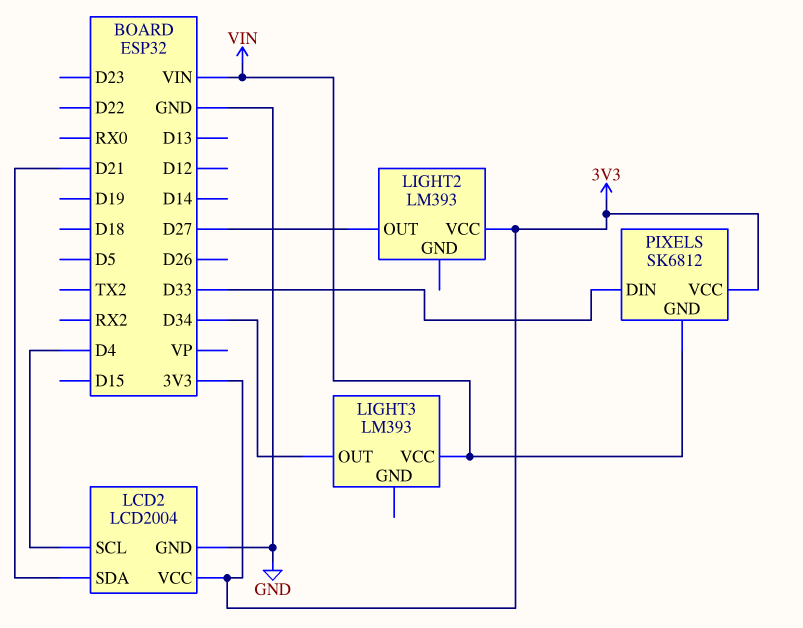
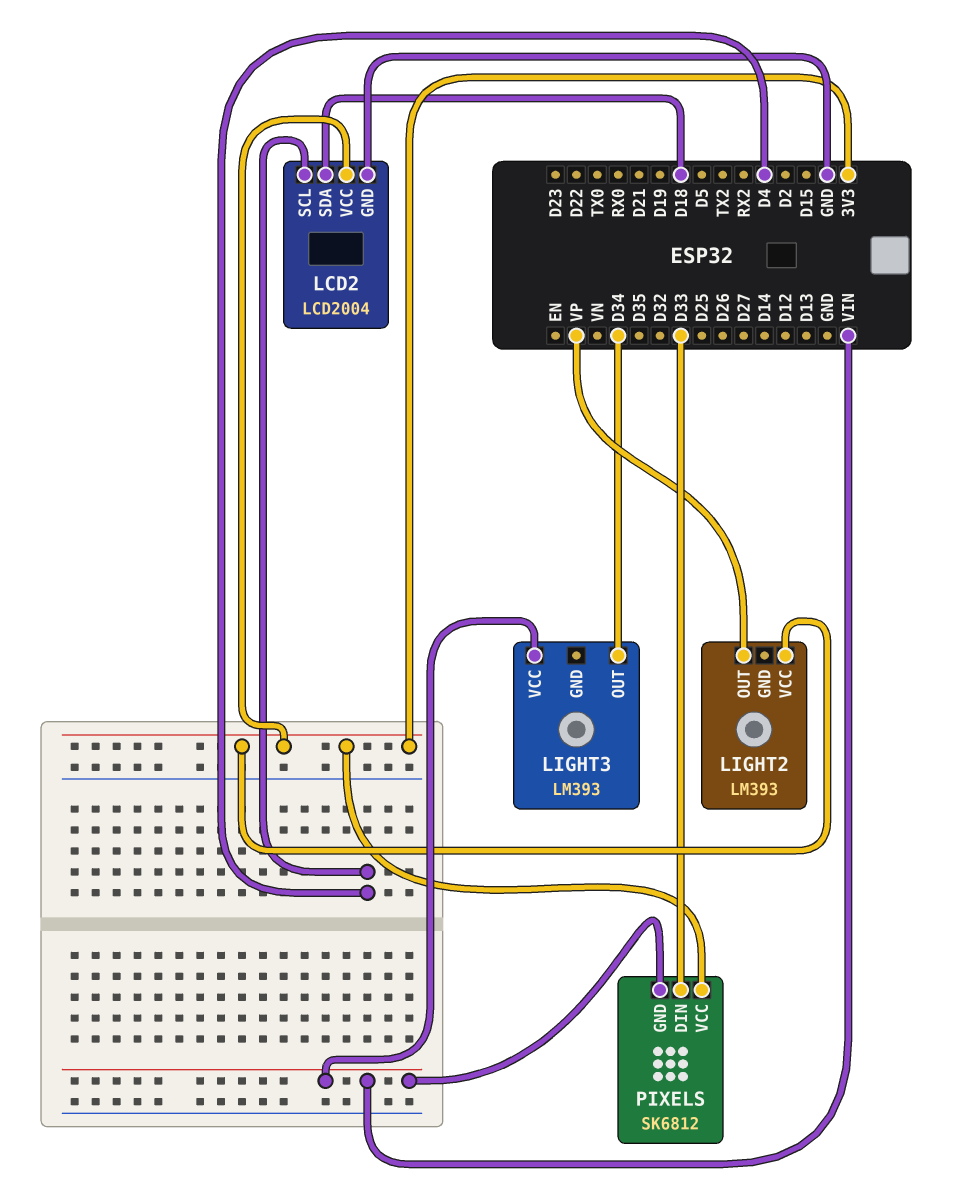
LCD2 pin SDA: D21 -> D18
LIGHT2 pin OUT: D27 -> VP

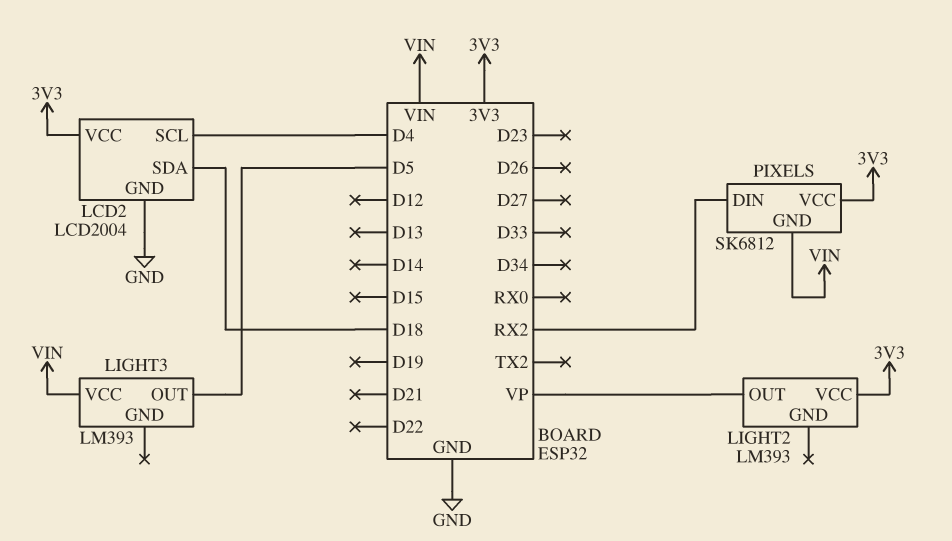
LIGHT3 pin OUT: D34 -> D5
PIXELS pin DIN: D33 -> RX2

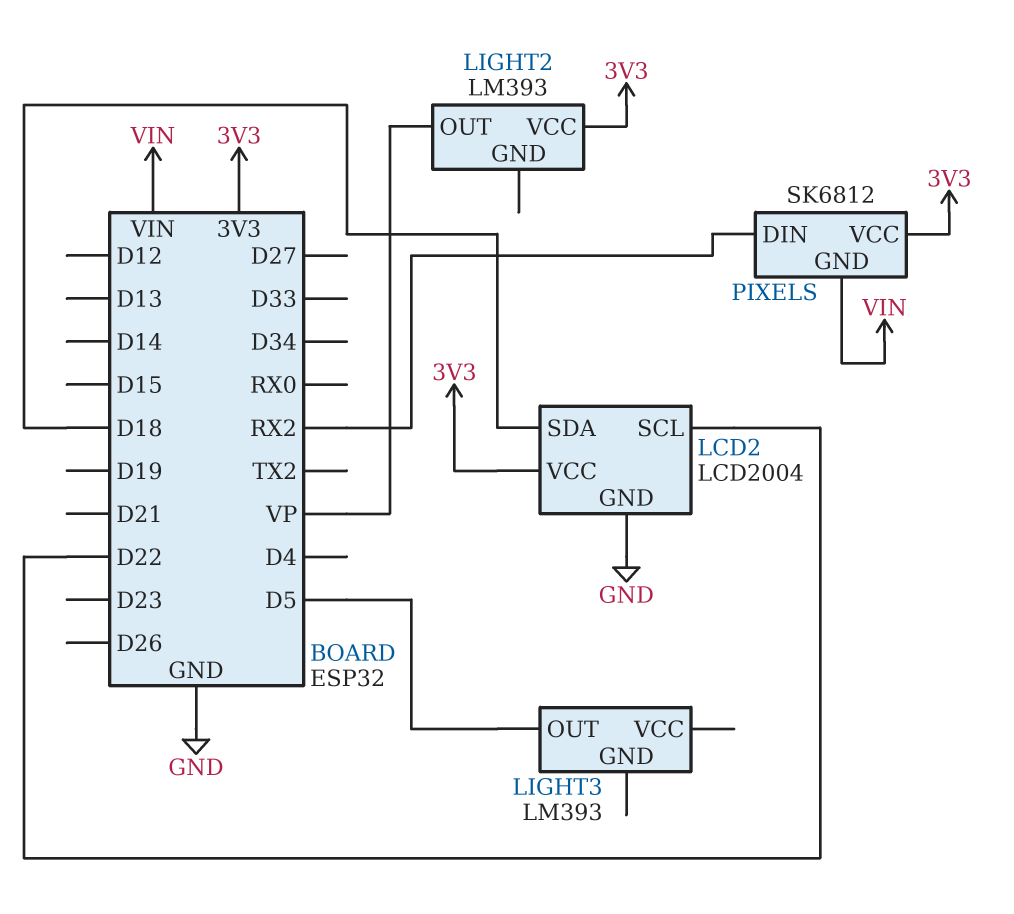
LCD2 pin SCL: D4 -> D22
LIGHT3 pin VCC: VIN -> none

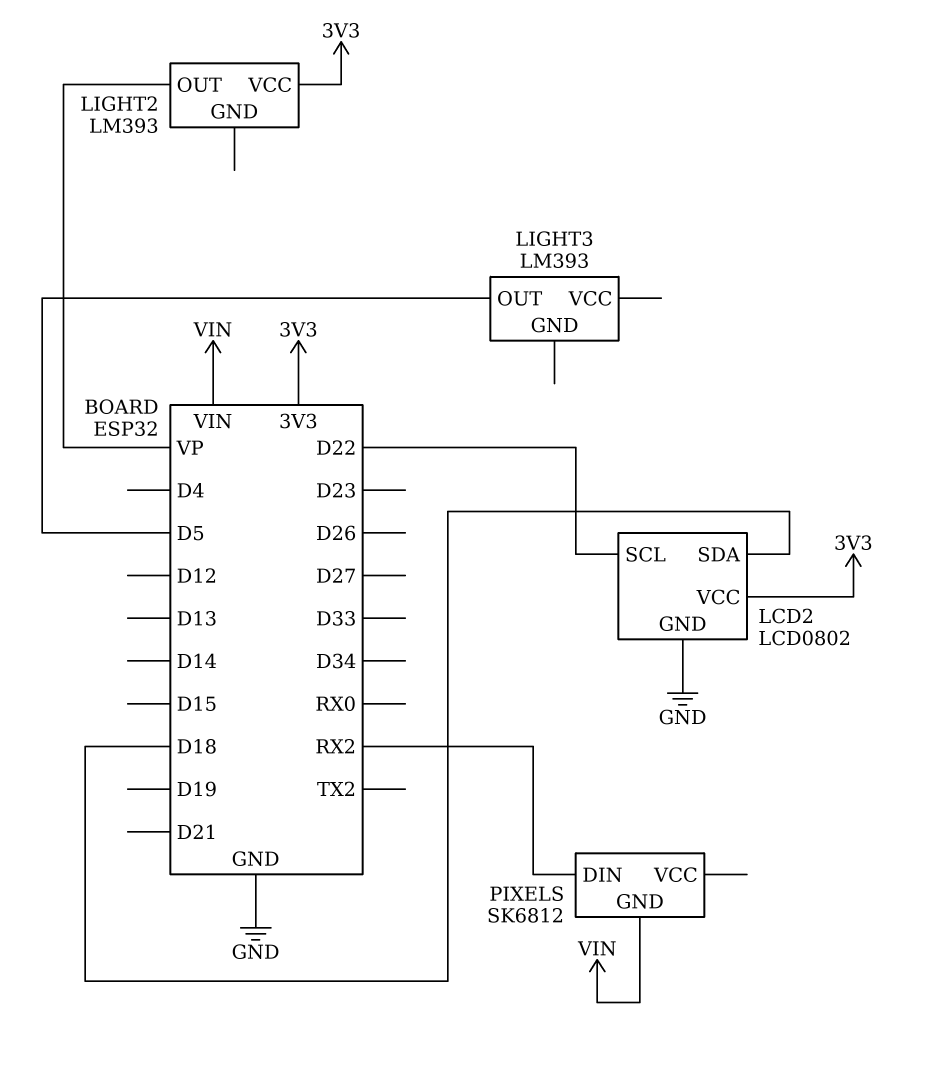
LCD2: LCD2004 -> LCD0802
PIXELS pin VCC: 3V3 -> none

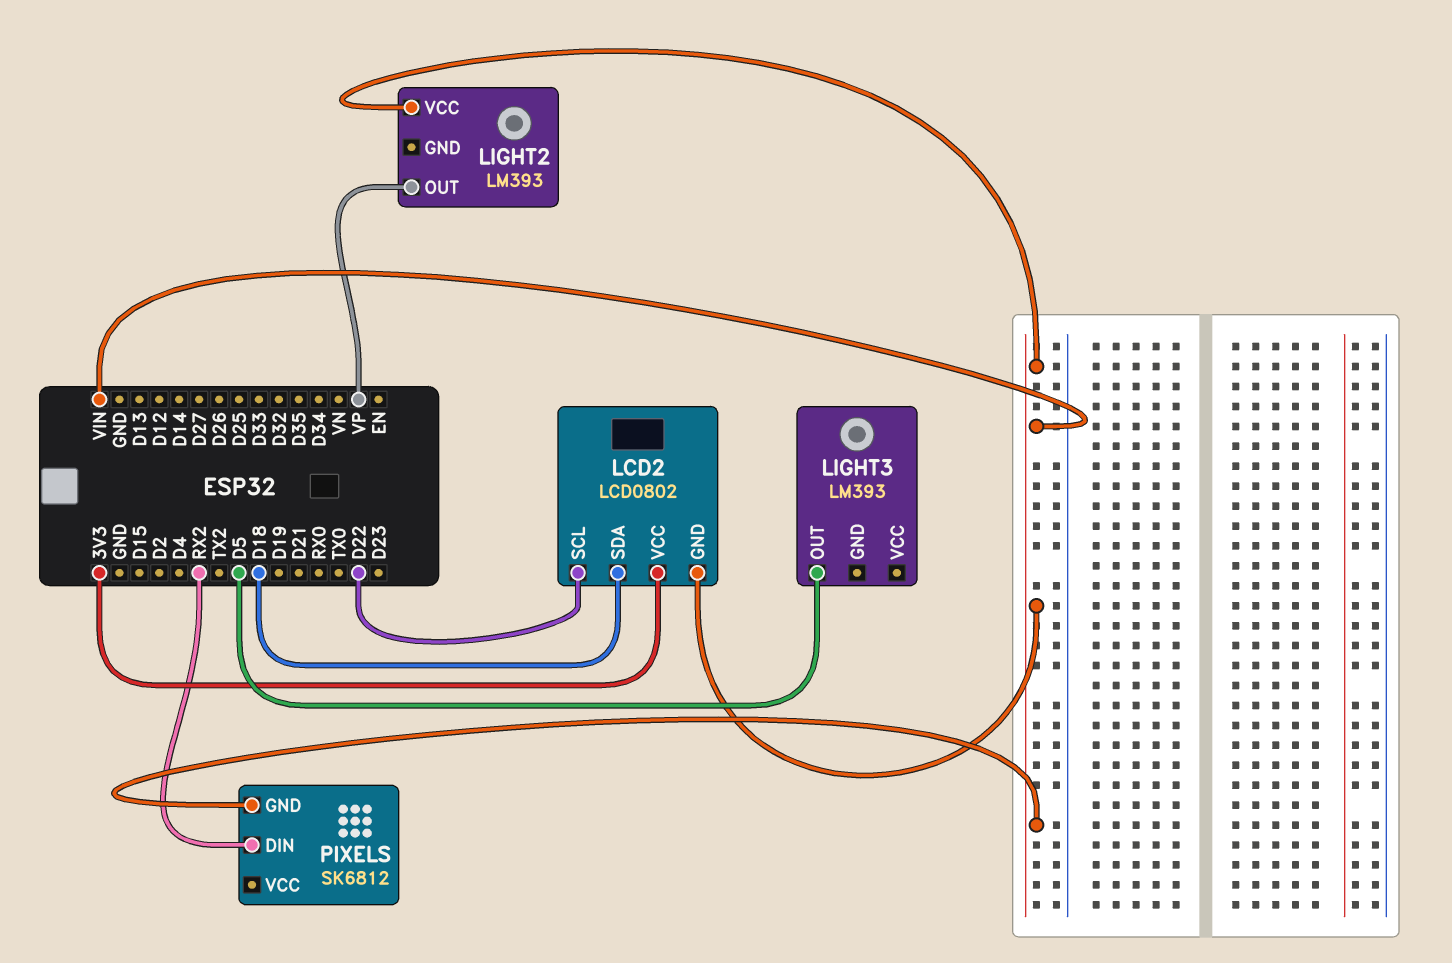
LCD2 pin GND: GND -> VIN
LIGHT2 pin VCC: 3V3 -> VIN

